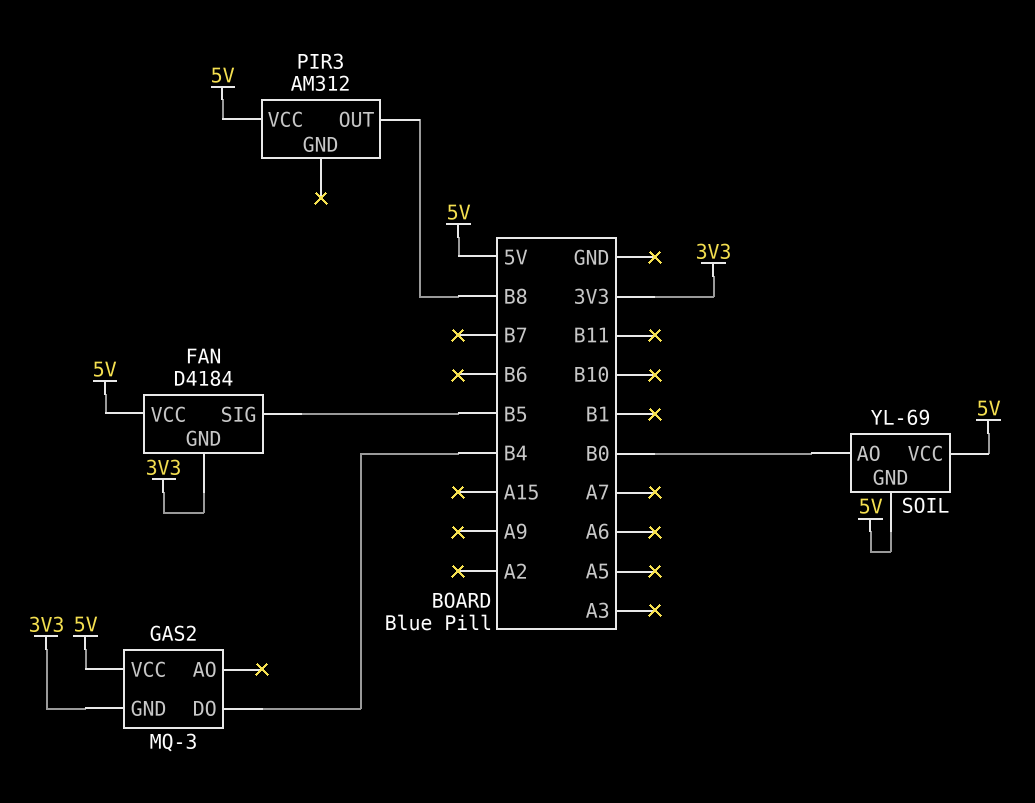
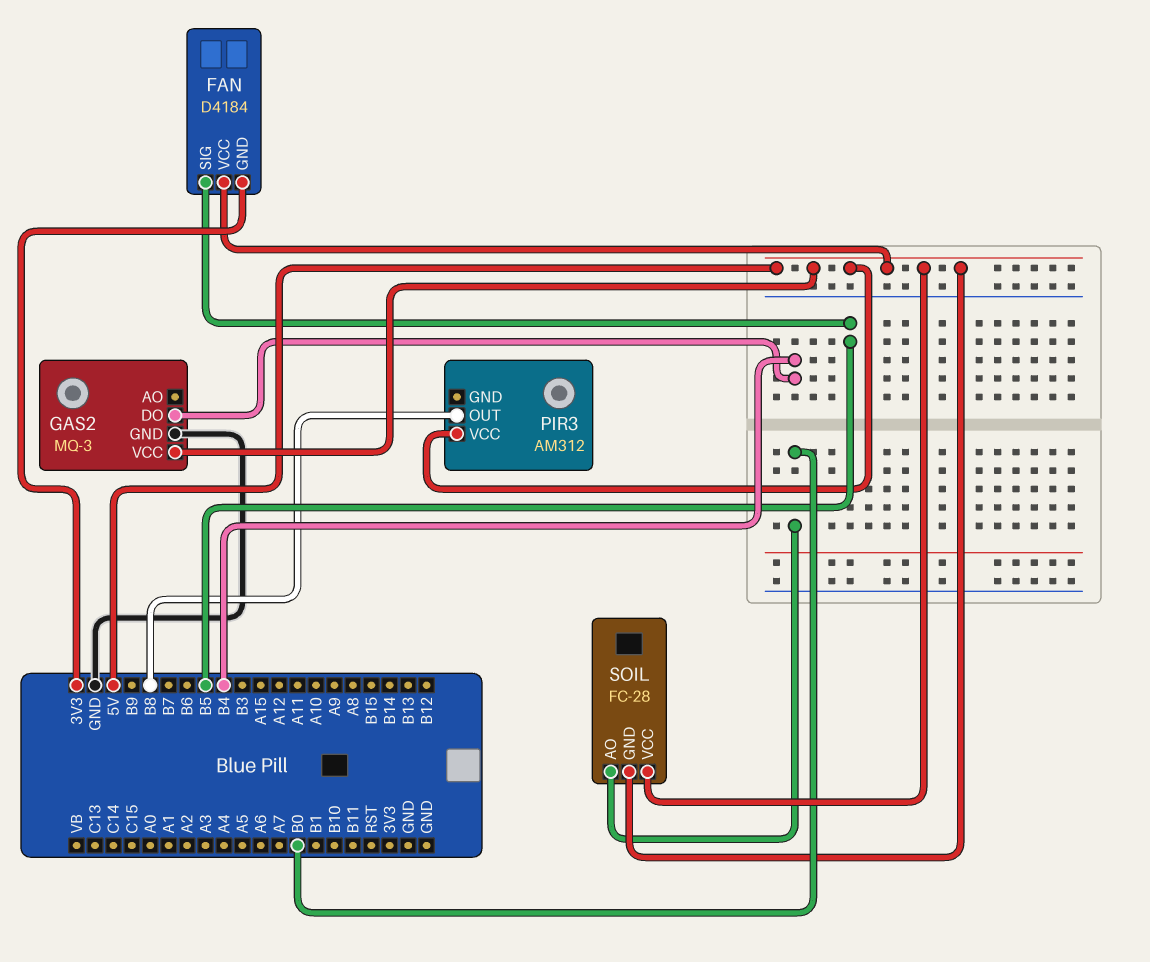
GAS2 pin GND: 3V3 -> GND
SOIL: YL-69 -> FC-28

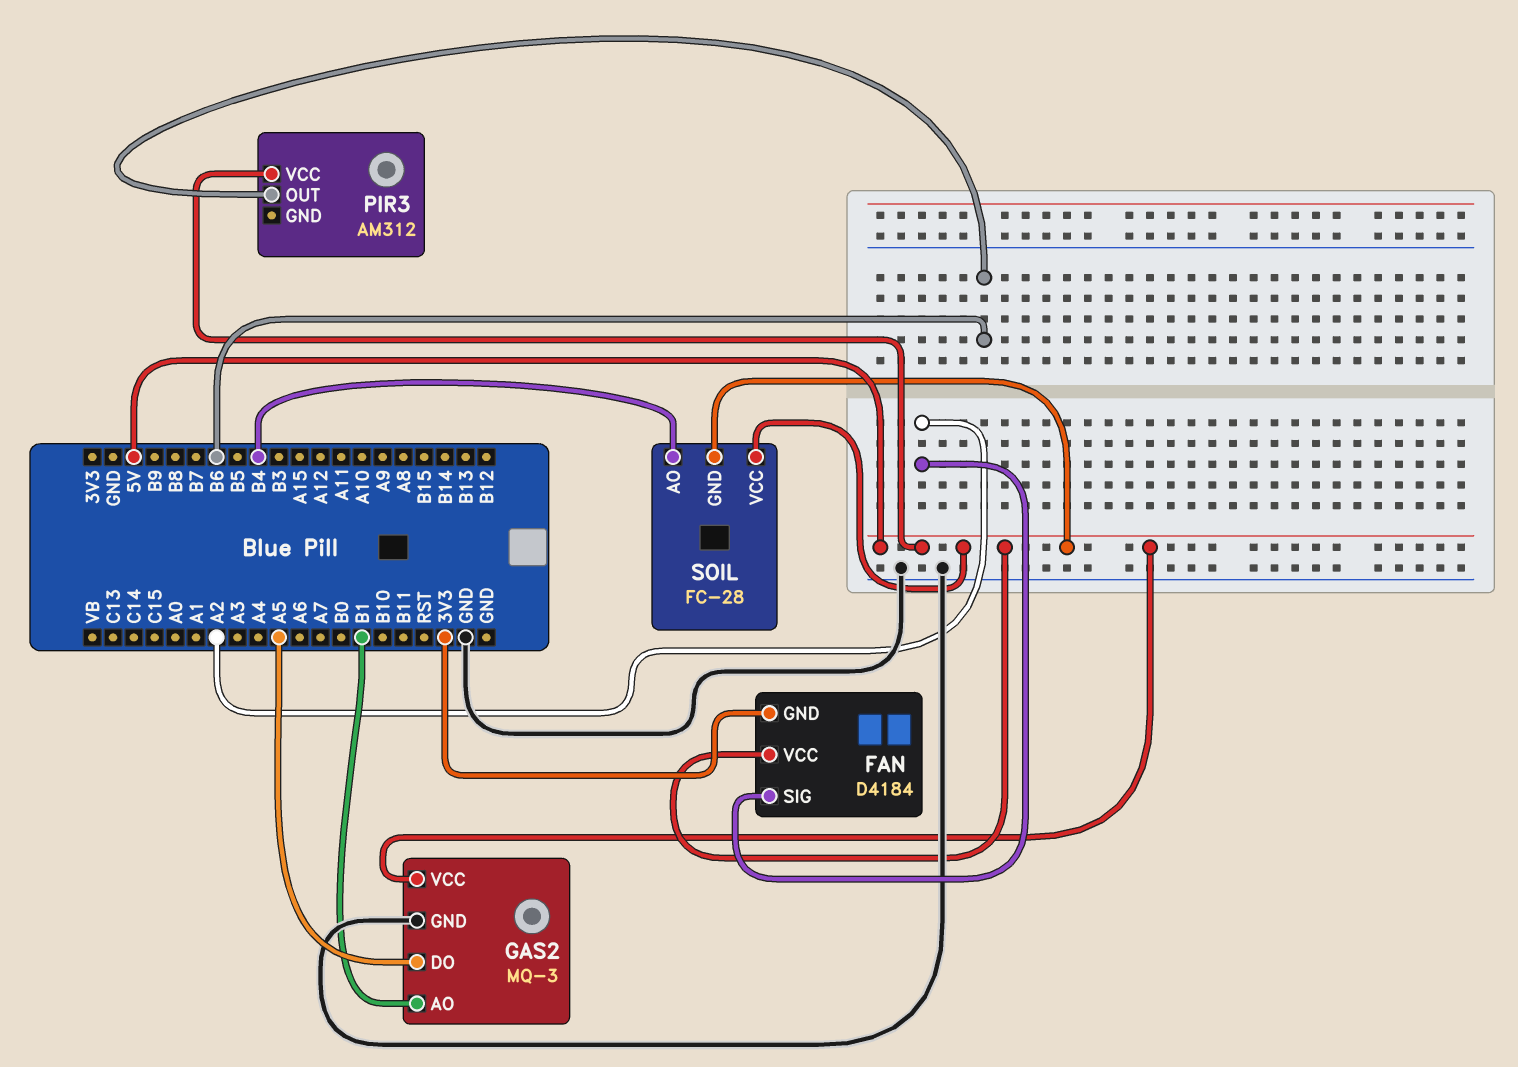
FAN pin SIG: B5 -> A2
GAS2 pin AO: none -> B1
GAS2 pin DO: B4 -> A5
PIR3 pin OUT: B8 -> B6
SOIL pin AO: B0 -> B4

